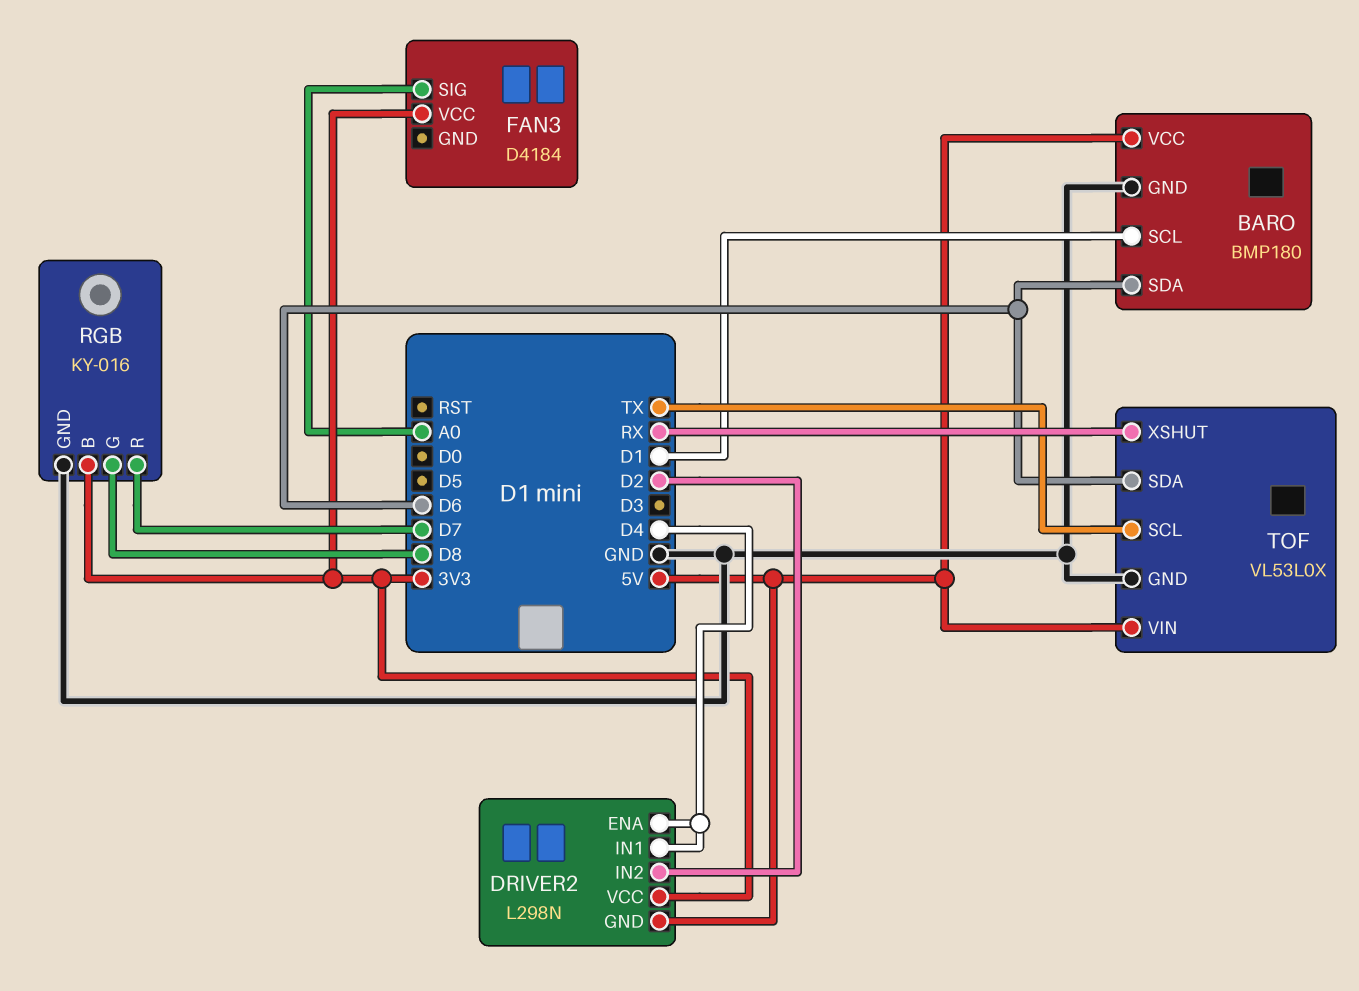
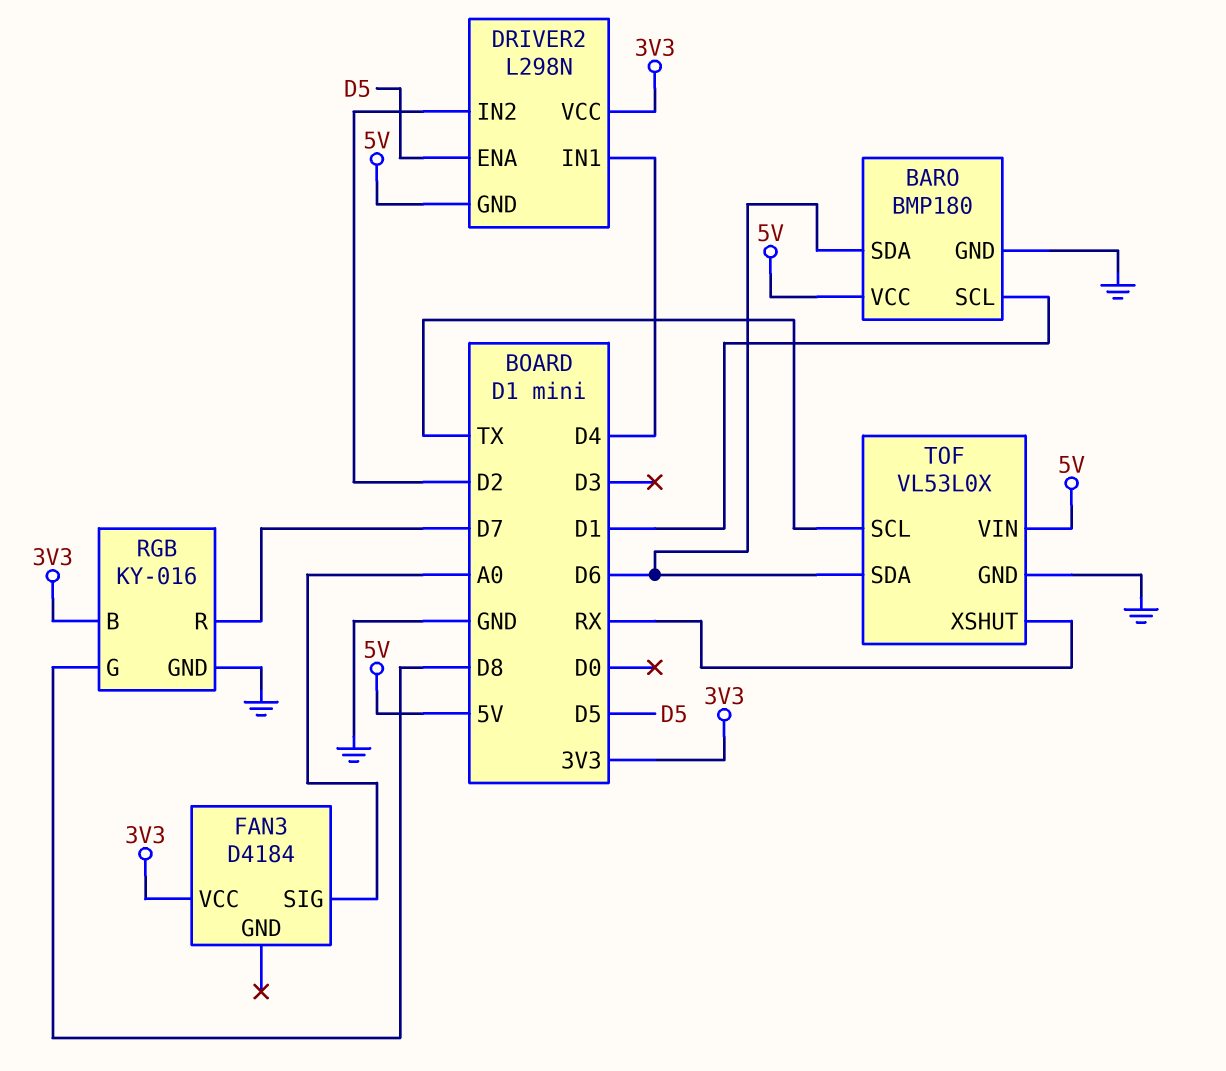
DRIVER2 pin ENA: D4 -> D5

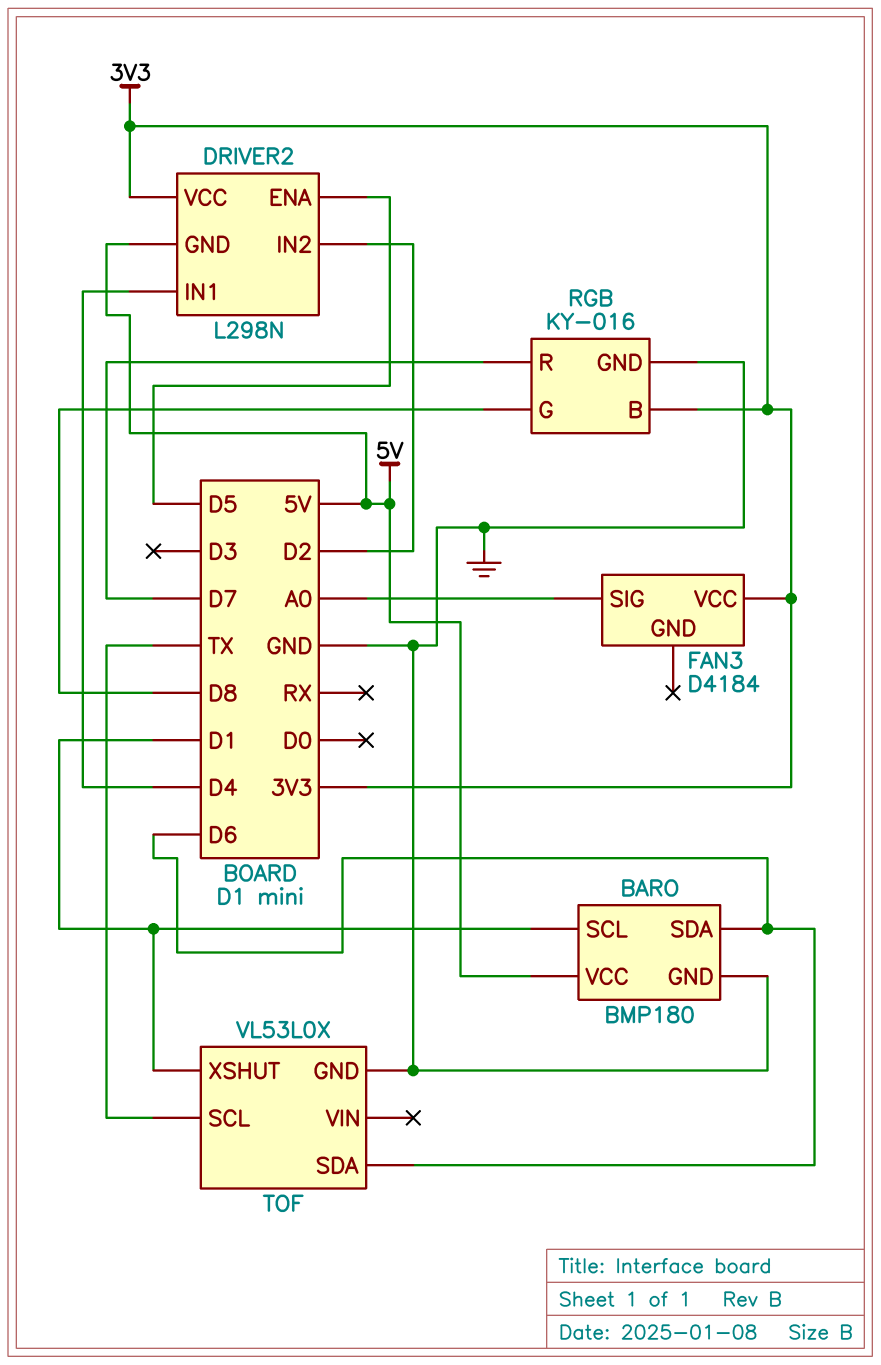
TOF pin VIN: 5V -> none
TOF pin XSHUT: RX -> D1

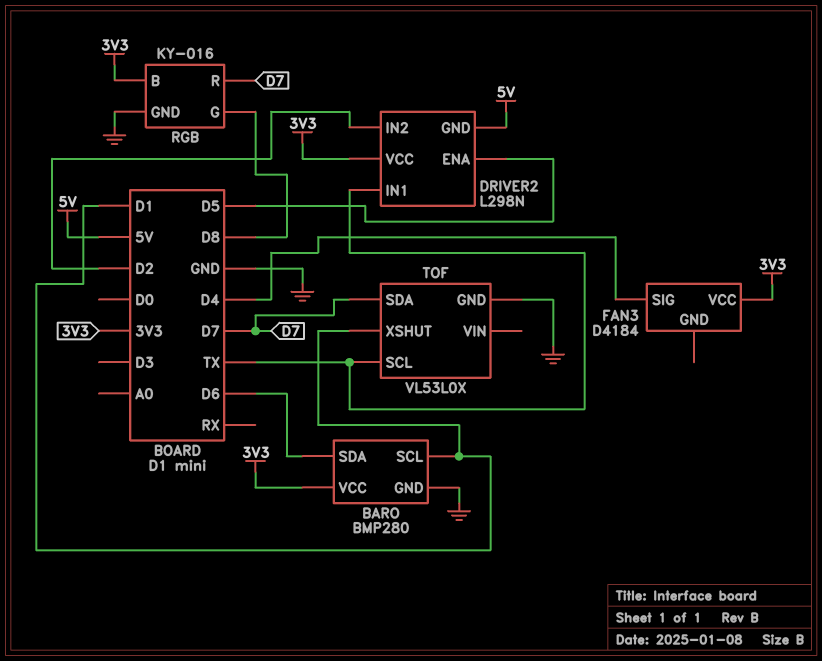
BARO: BMP180 -> BMP280
BARO pin VCC: 5V -> 3V3
DRIVER2 pin IN1: D4 -> TX
FAN3 pin SIG: A0 -> D4
TOF pin SDA: D6 -> D7

